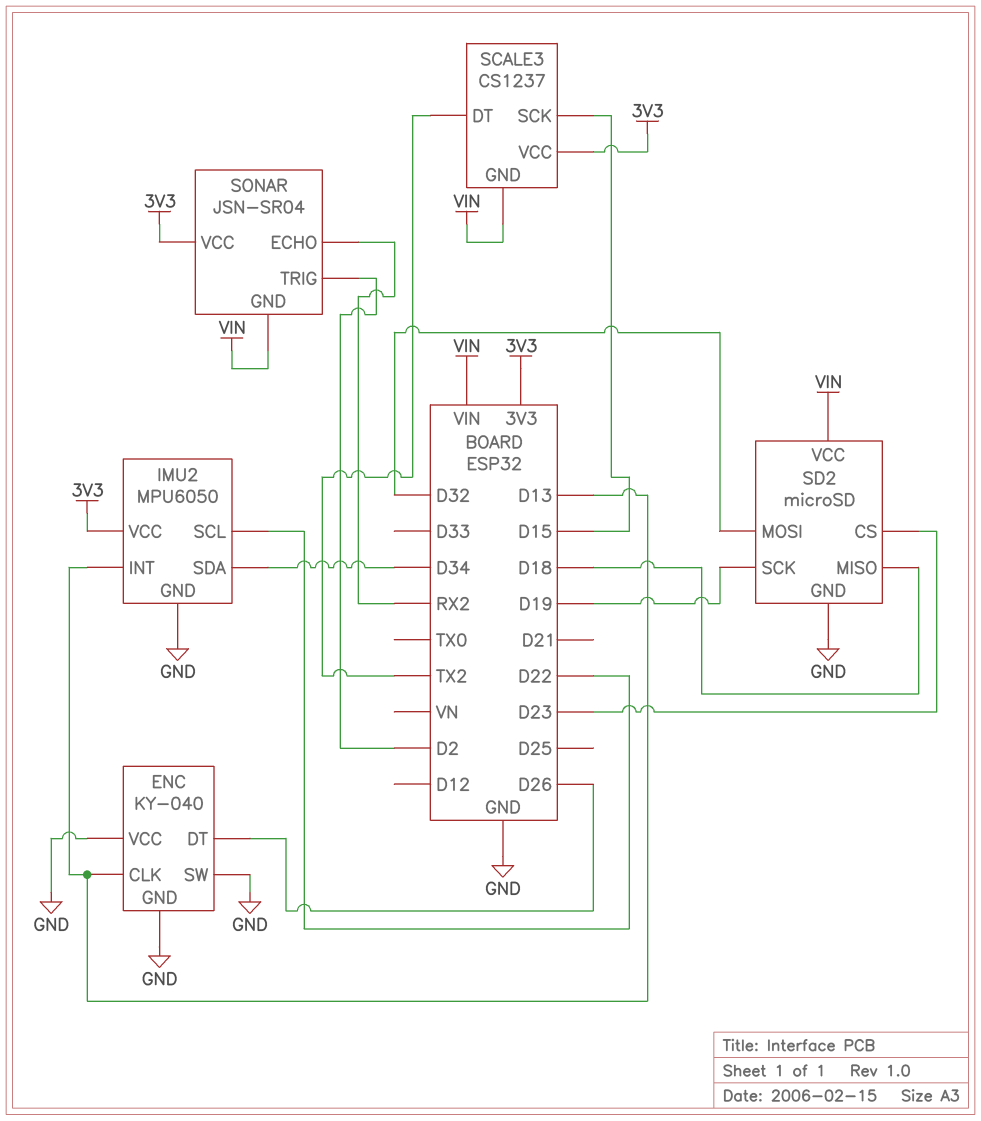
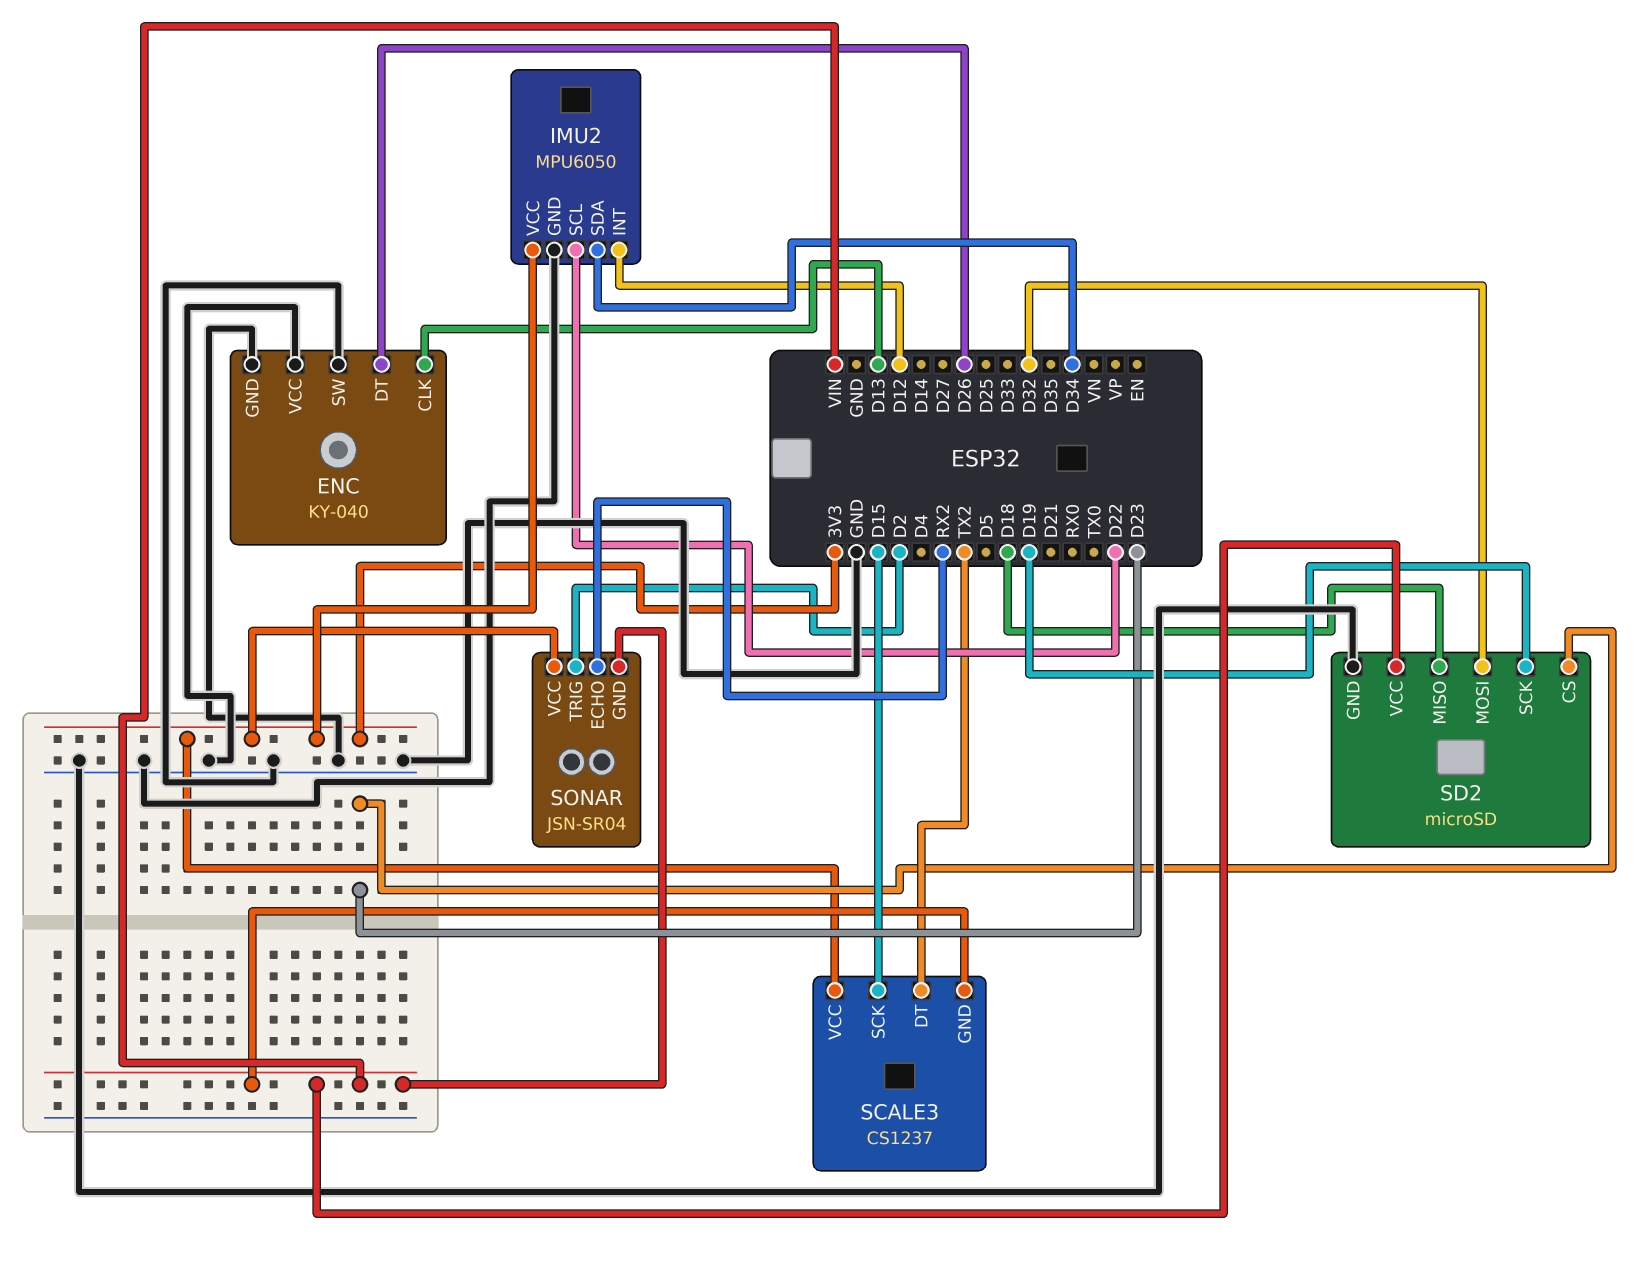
IMU2 pin INT: D13 -> D12

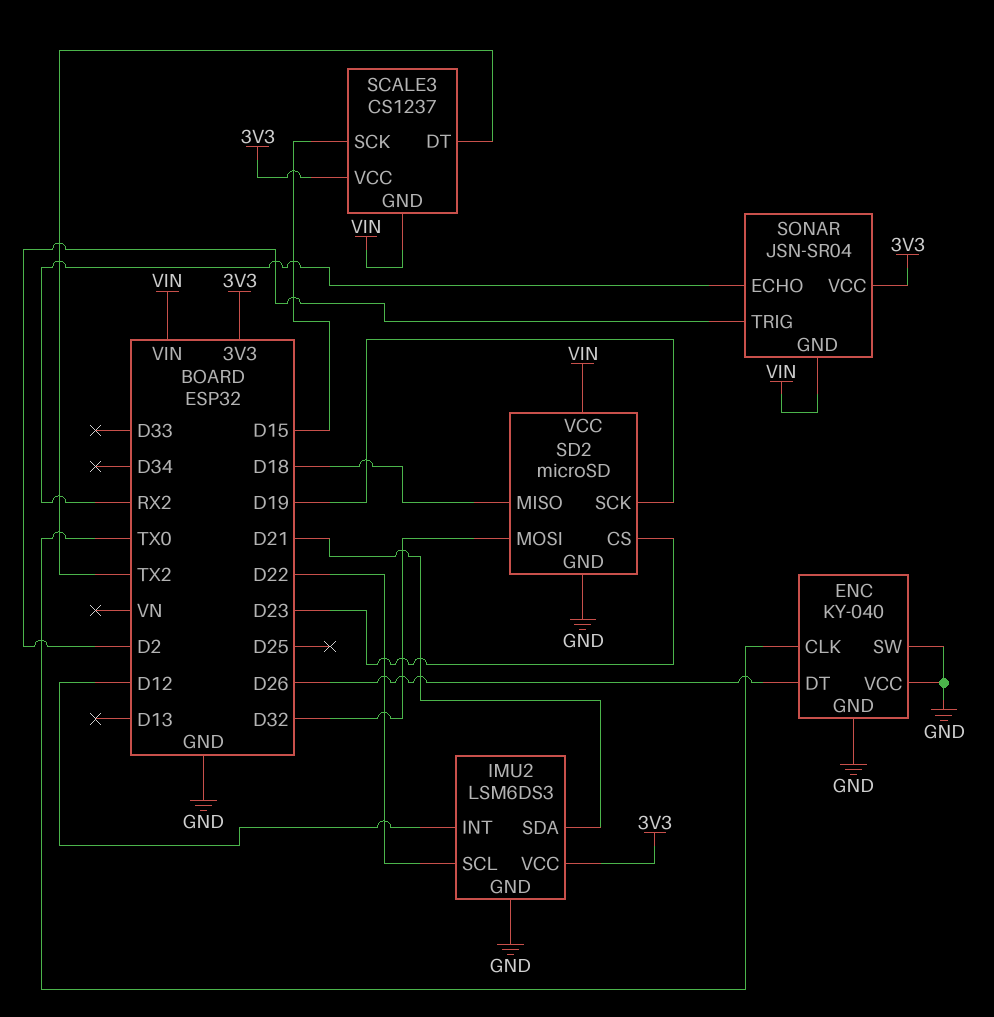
ENC pin CLK: D13 -> TX0
IMU2: MPU6050 -> LSM6DS3
IMU2 pin SDA: D34 -> D21

